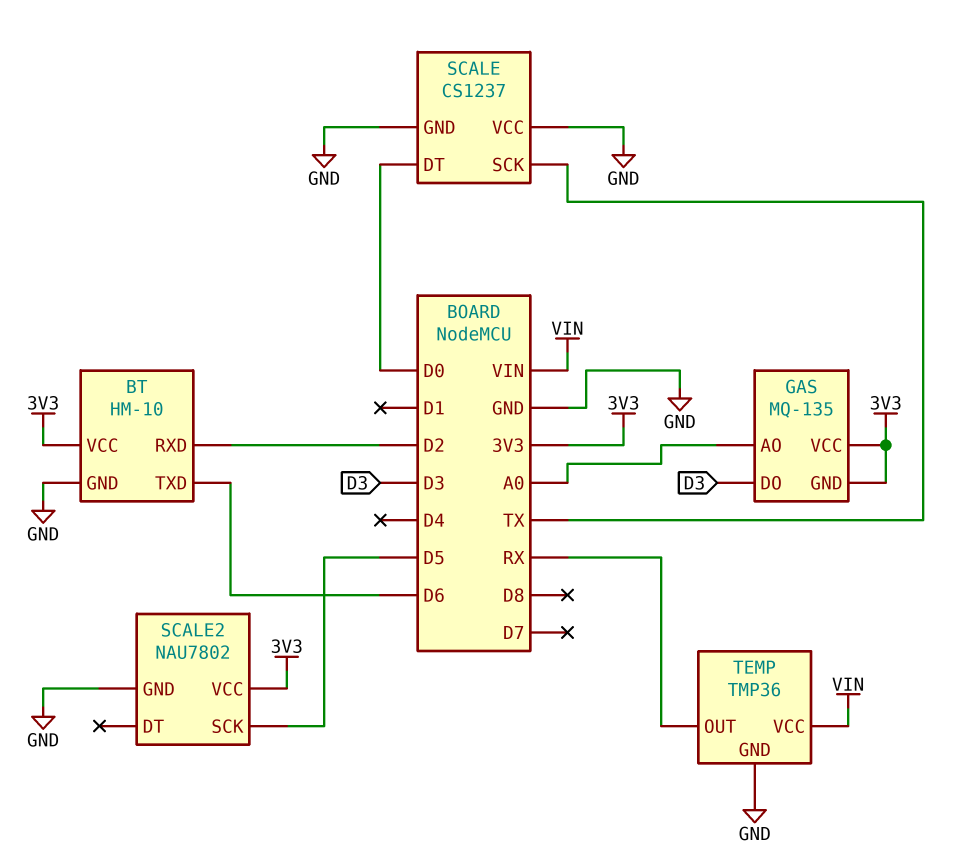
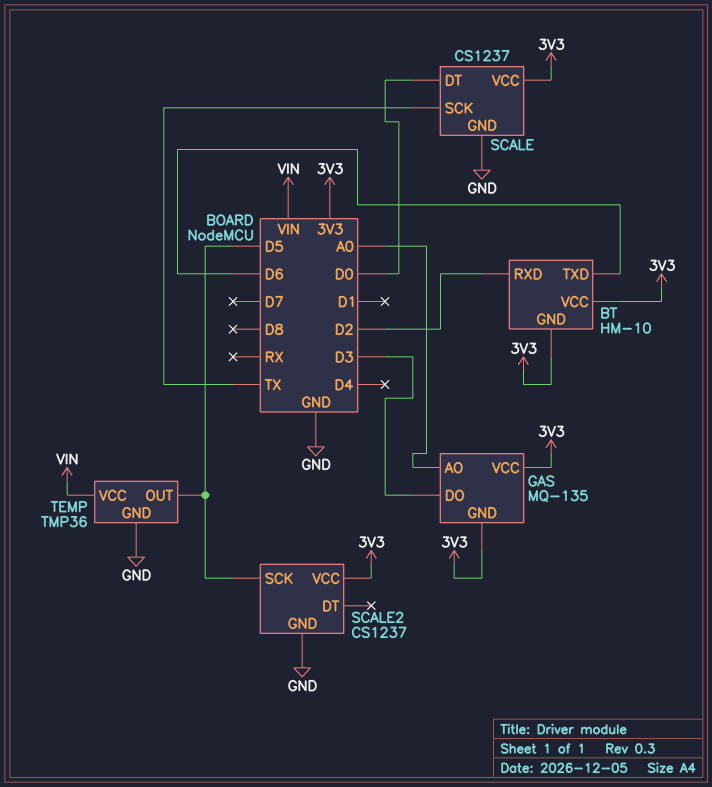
BT pin GND: GND -> 3V3
SCALE pin VCC: GND -> 3V3
SCALE2: NAU7802 -> CS1237
TEMP pin OUT: RX -> D5

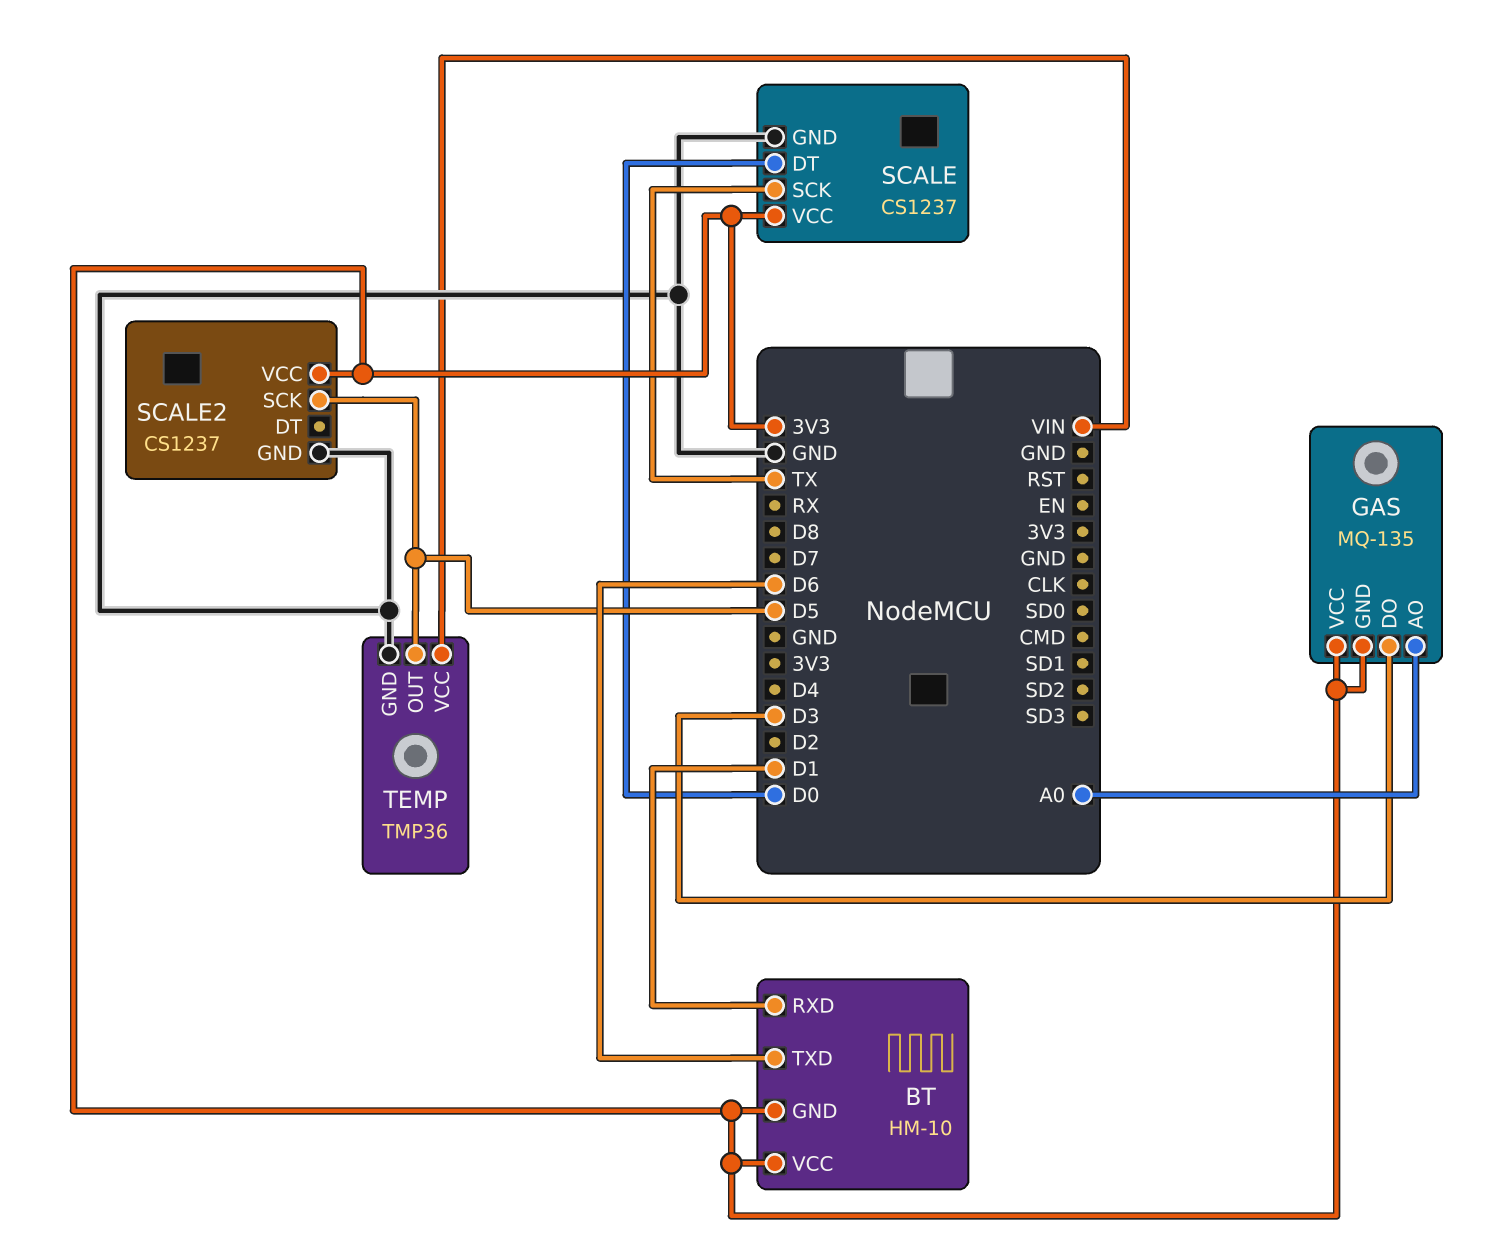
BT pin RXD: D2 -> D1

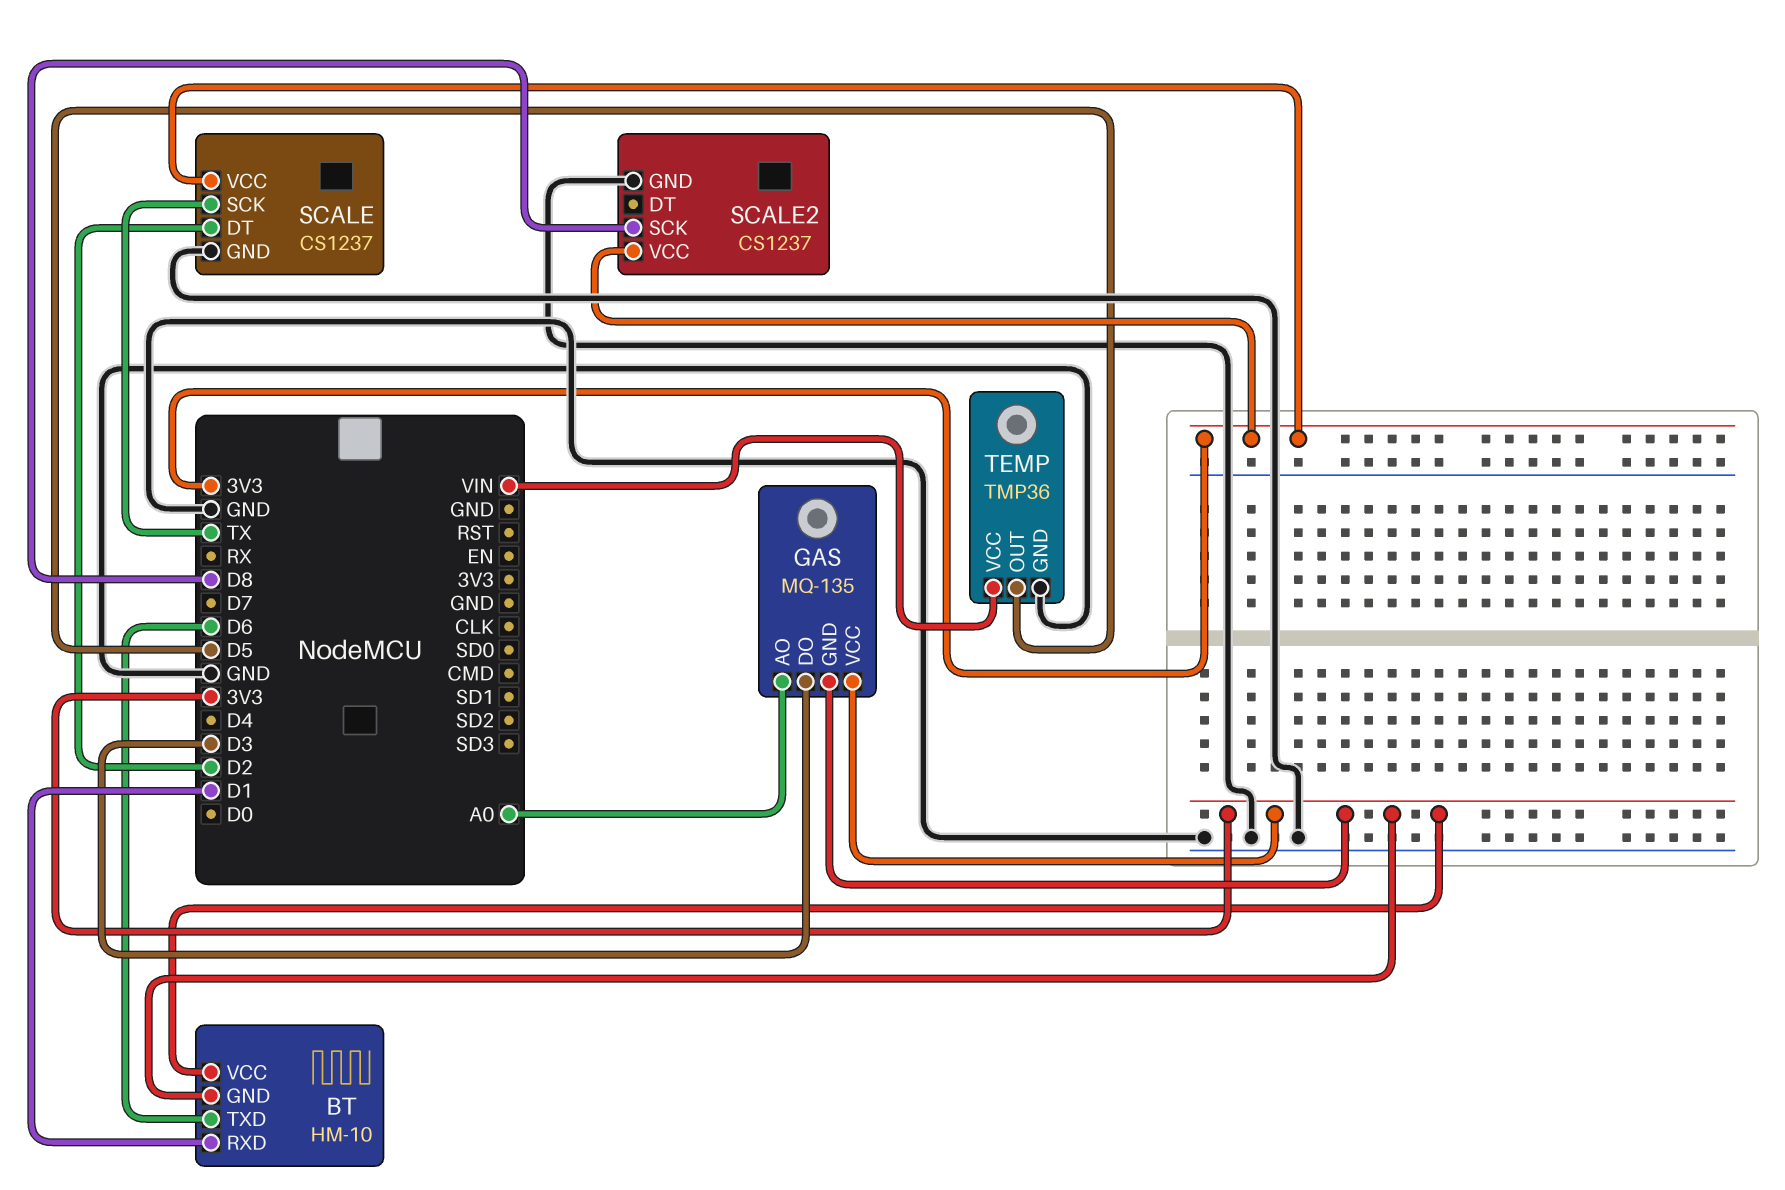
SCALE pin DT: D0 -> D2
SCALE2 pin SCK: D5 -> D8

